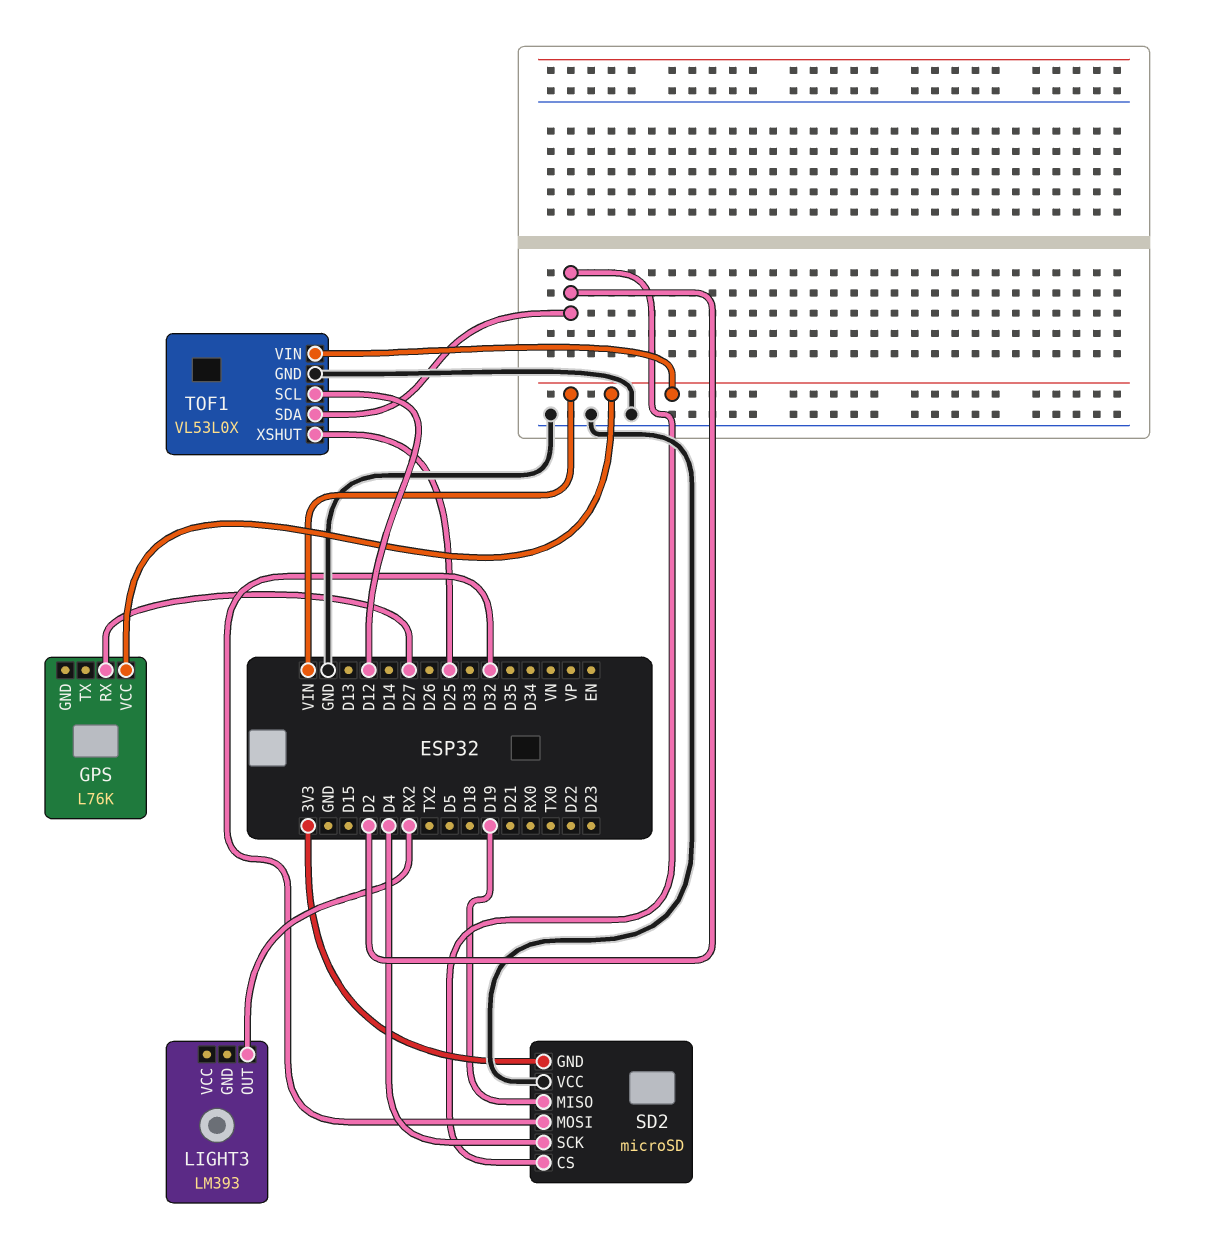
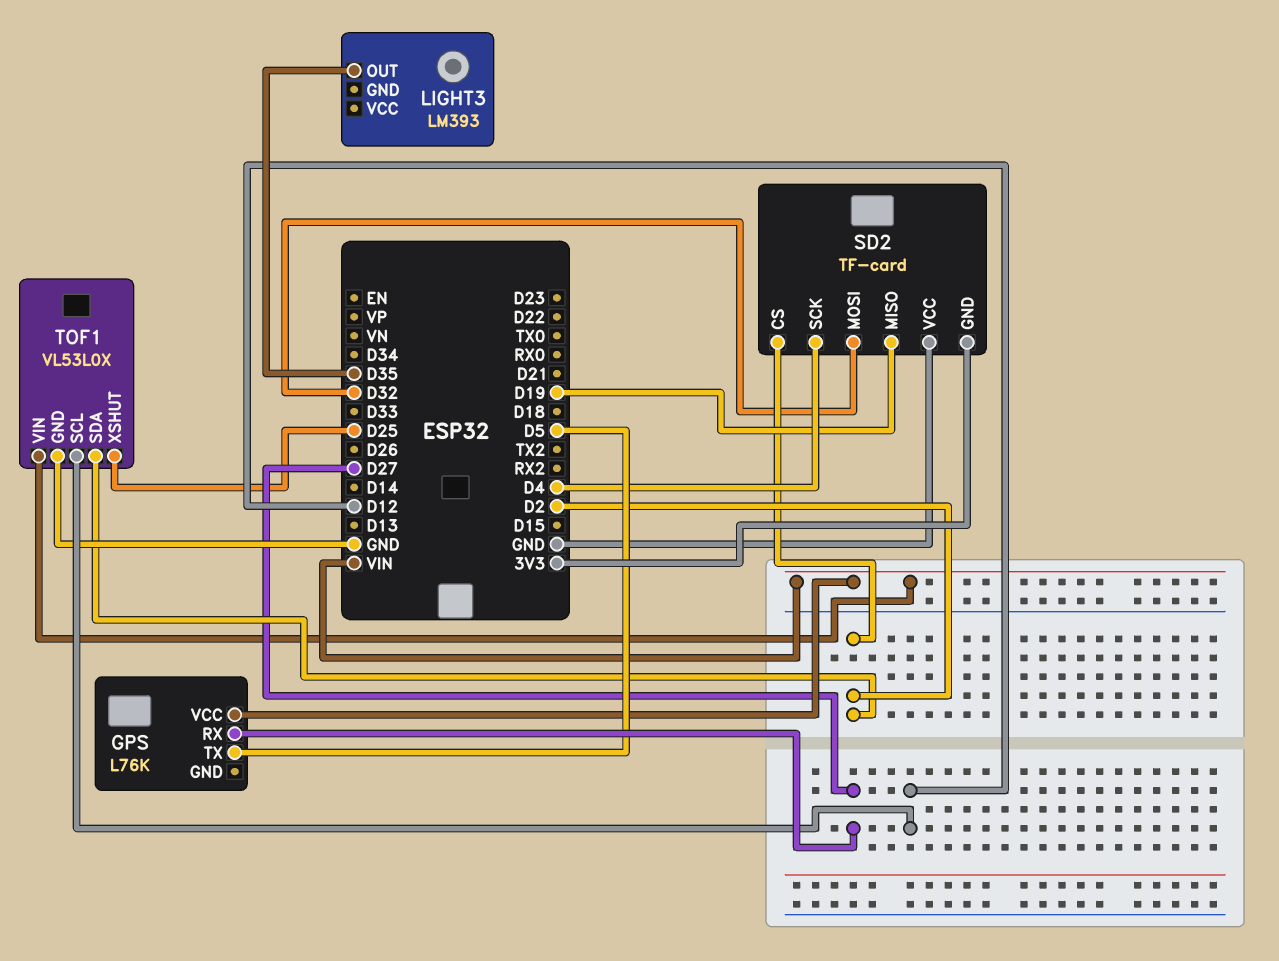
GPS pin TX: none -> D5
LIGHT3 pin OUT: RX2 -> D35
SD2: microSD -> TF-card

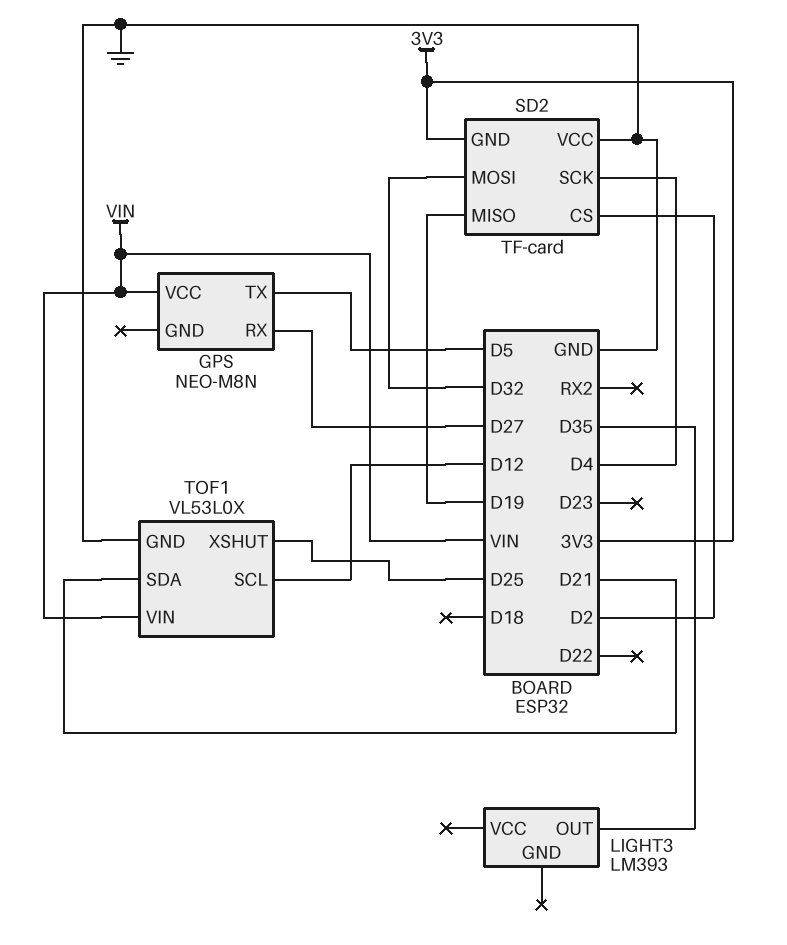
GPS: L76K -> NEO-M8N
TOF1 pin SDA: D2 -> D21

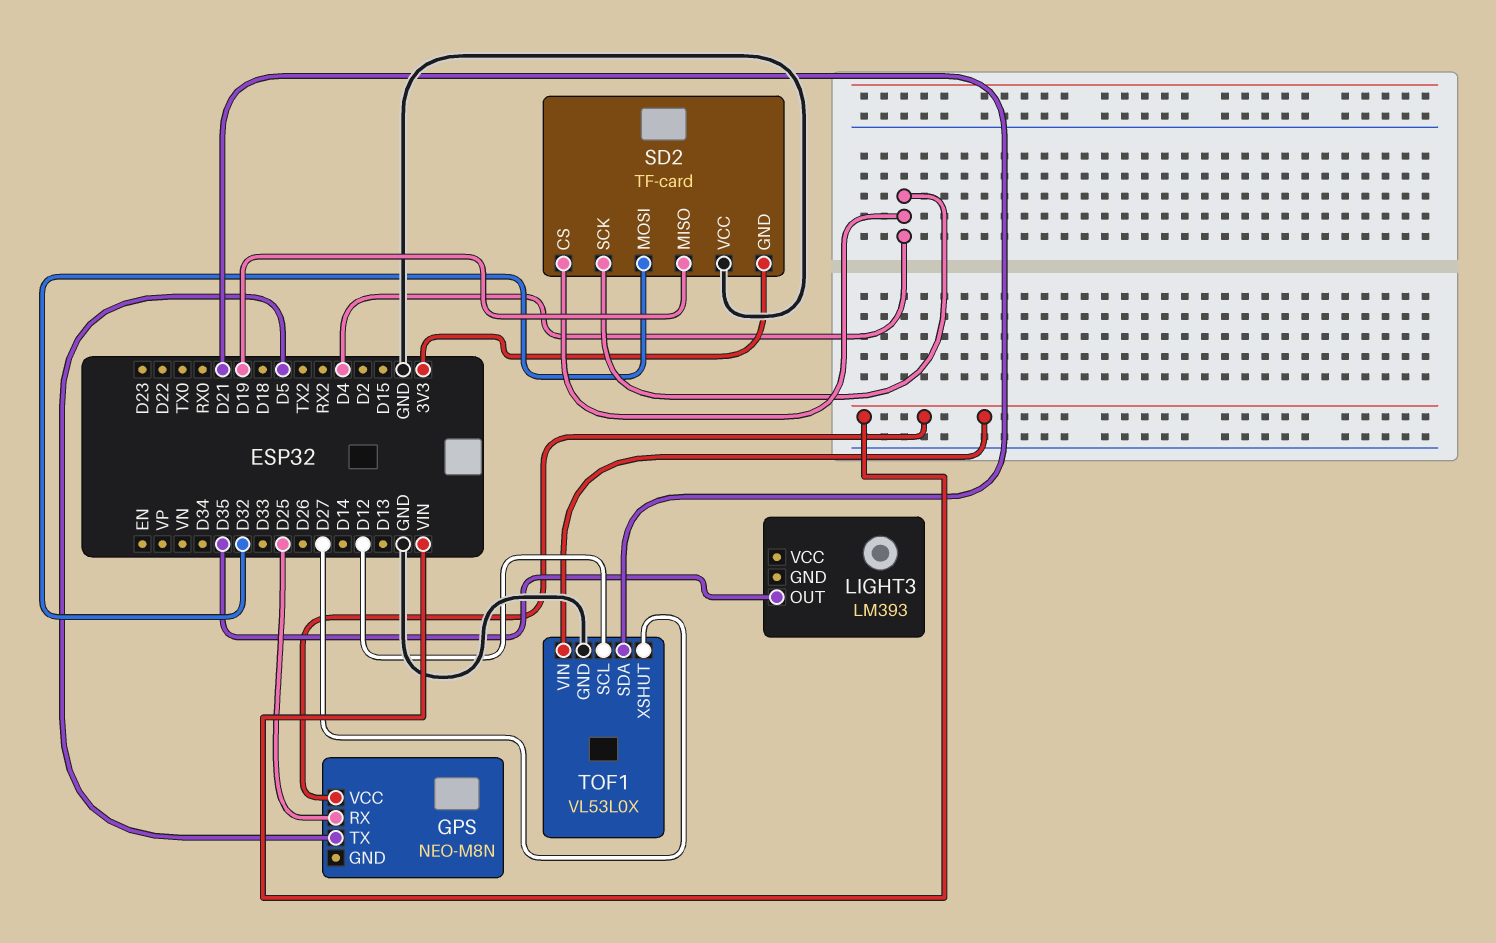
GPS pin RX: D27 -> D25
SD2 pin CS: D2 -> D4
TOF1 pin XSHUT: D25 -> D27

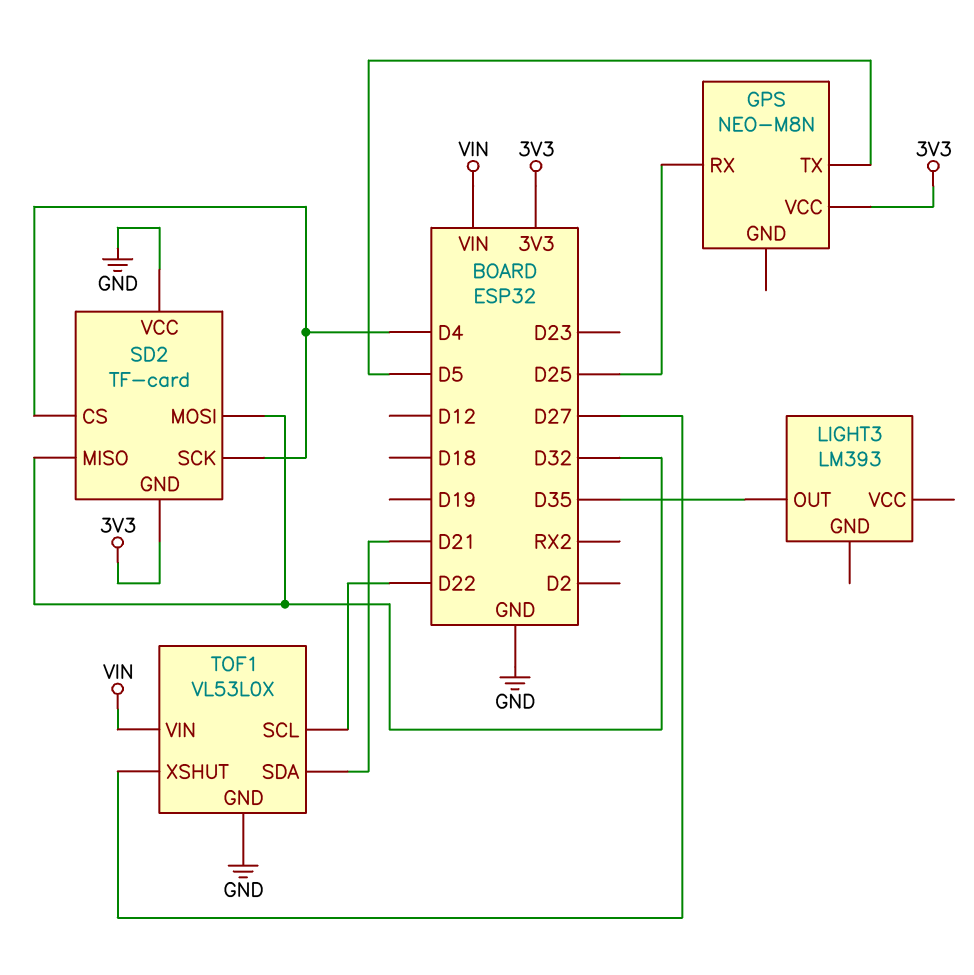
GPS pin VCC: VIN -> 3V3
SD2 pin MISO: D19 -> D32
TOF1 pin SCL: D12 -> D22

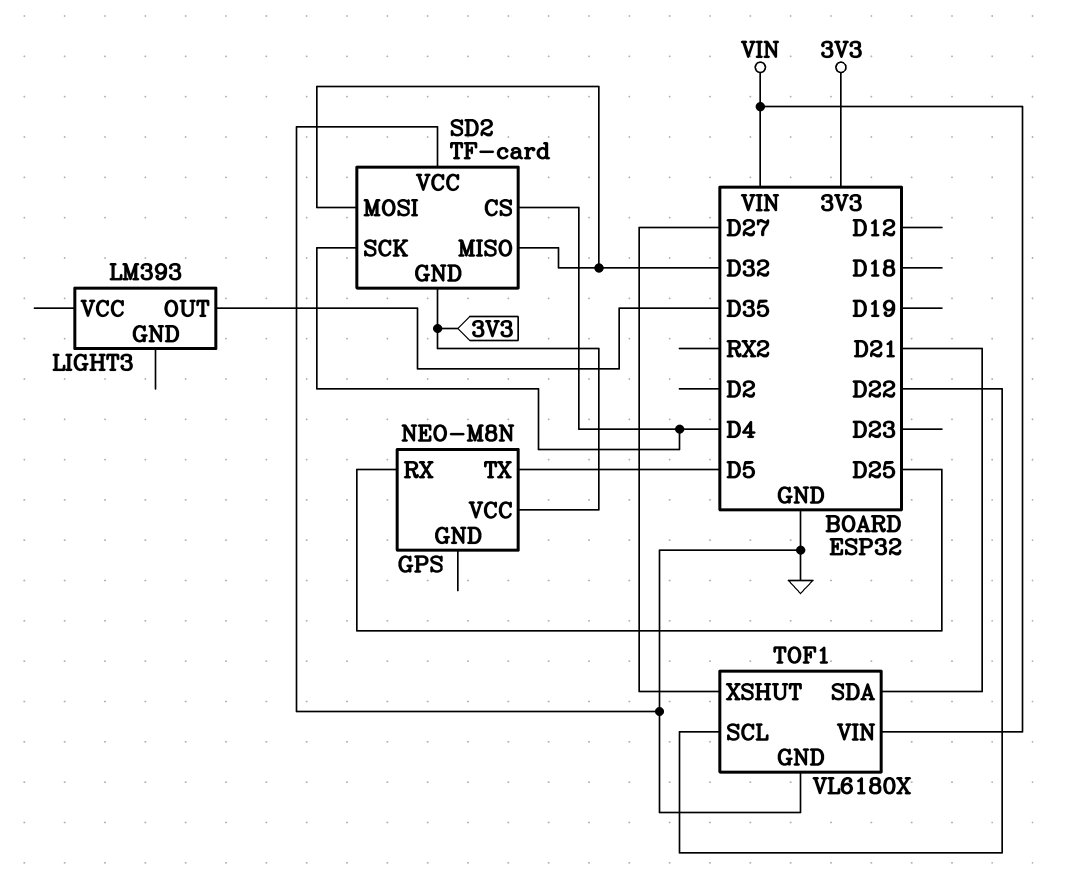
TOF1: VL53L0X -> VL6180X

